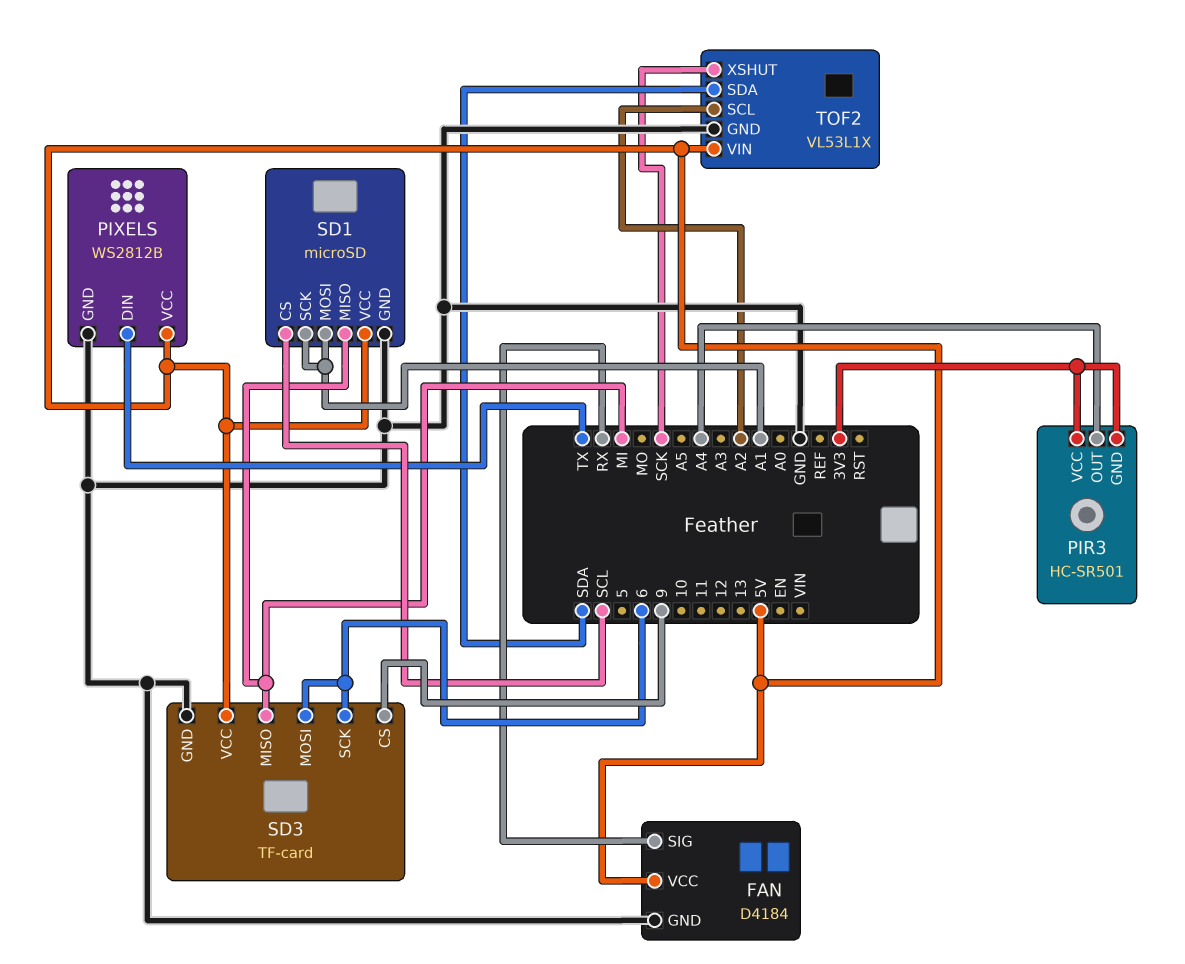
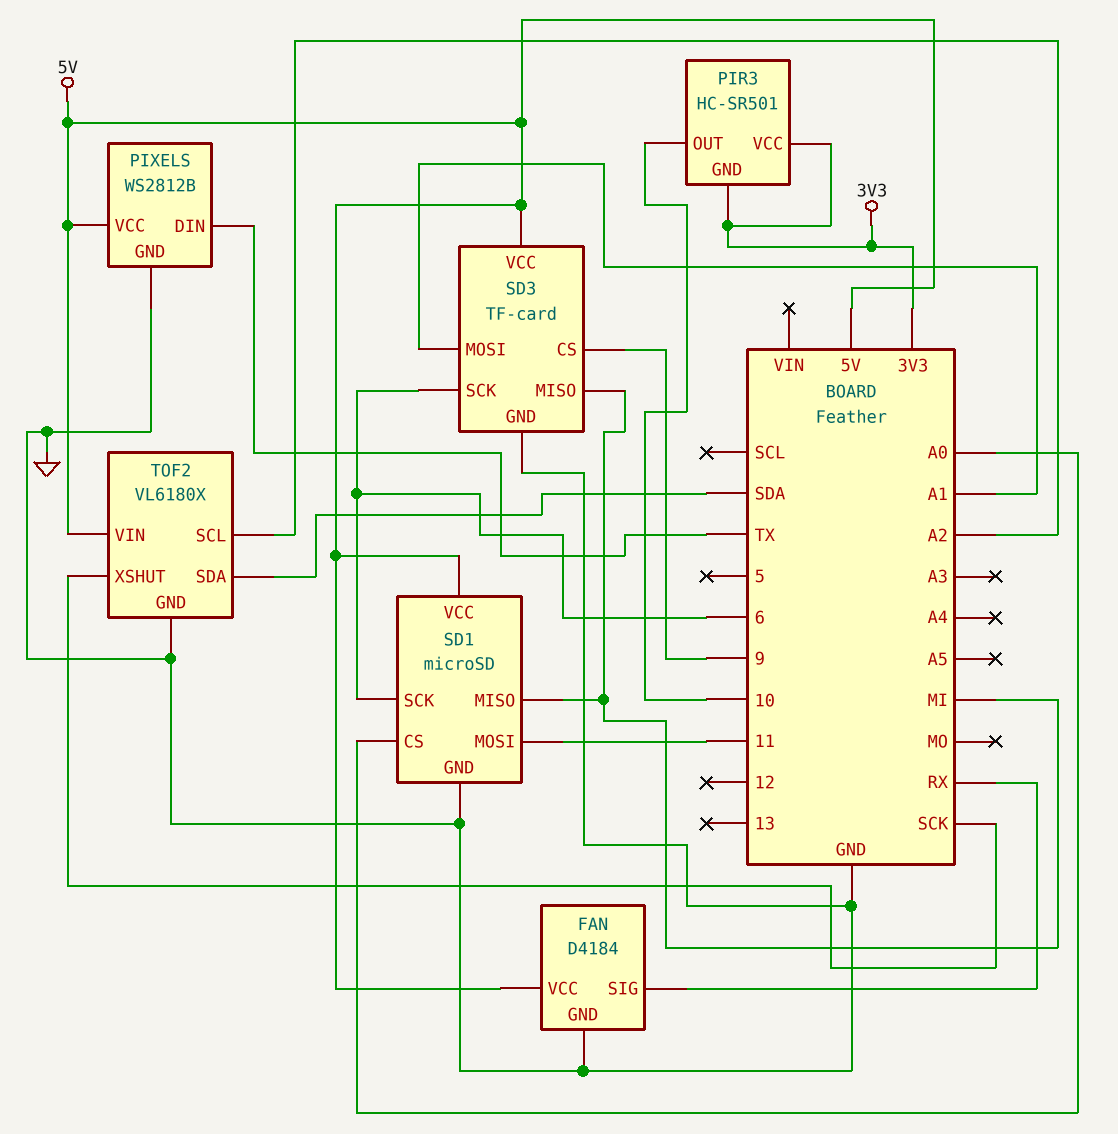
PIR3 pin OUT: A4 -> 10
SD1 pin CS: SCL -> A0
SD1 pin MOSI: A1 -> 11
SD1 pin SCK: A1 -> 6
SD3 pin MOSI: 6 -> A1
TOF2: VL53L1X -> VL6180X

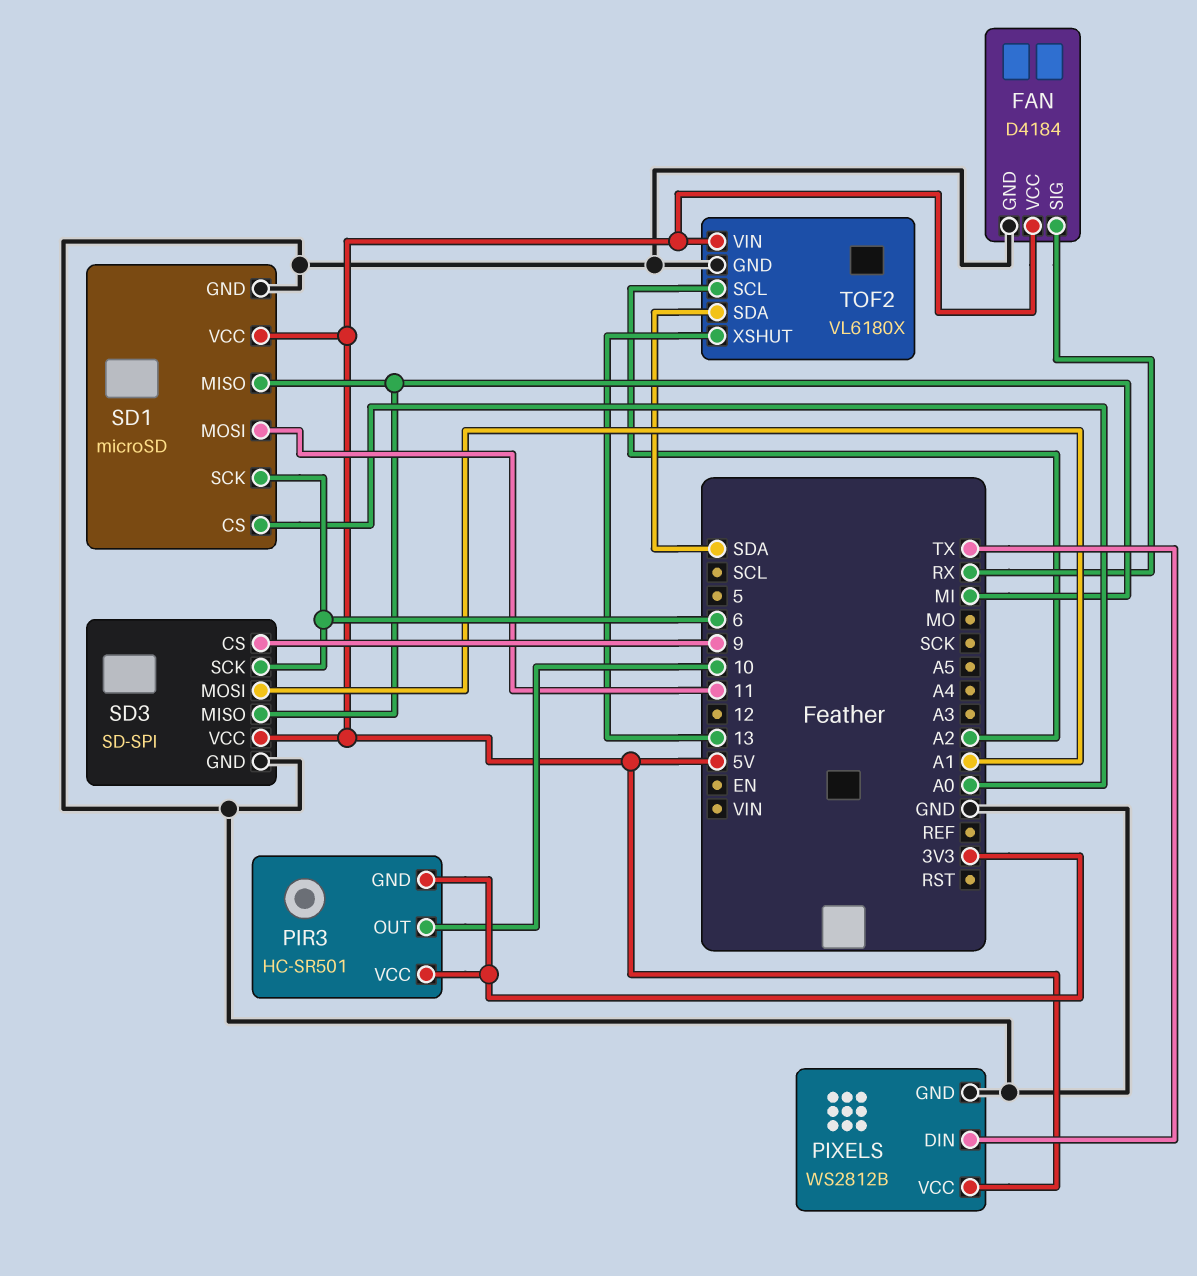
SD3: TF-card -> SD-SPI
TOF2 pin XSHUT: SCK -> 13

